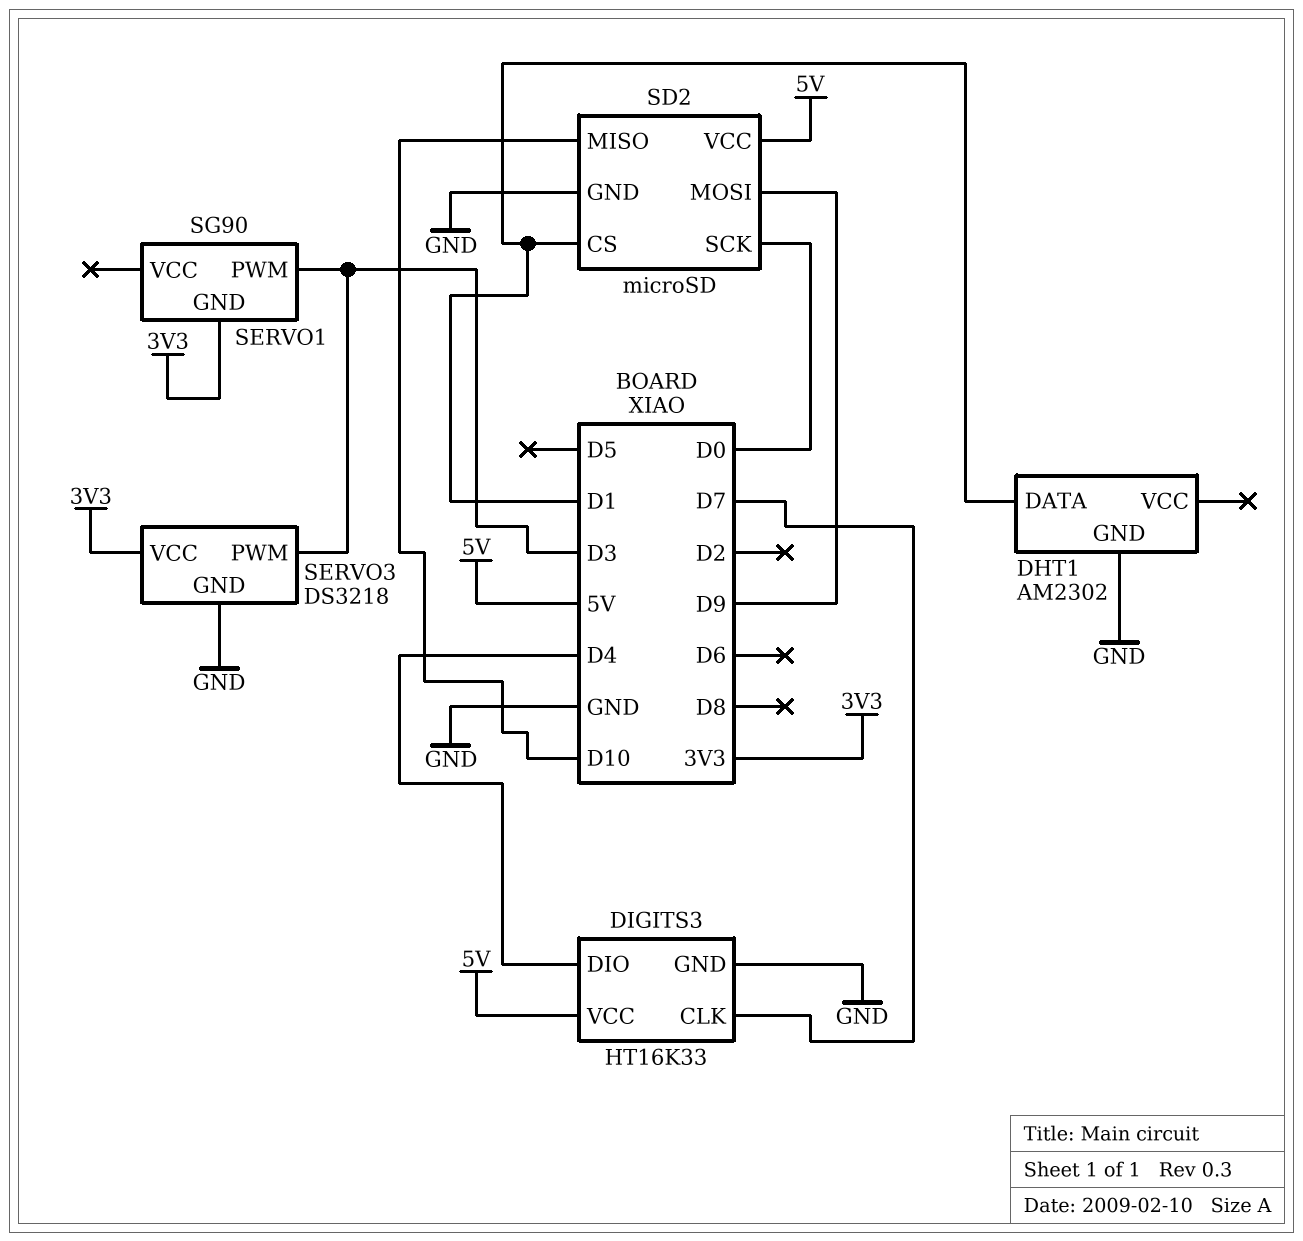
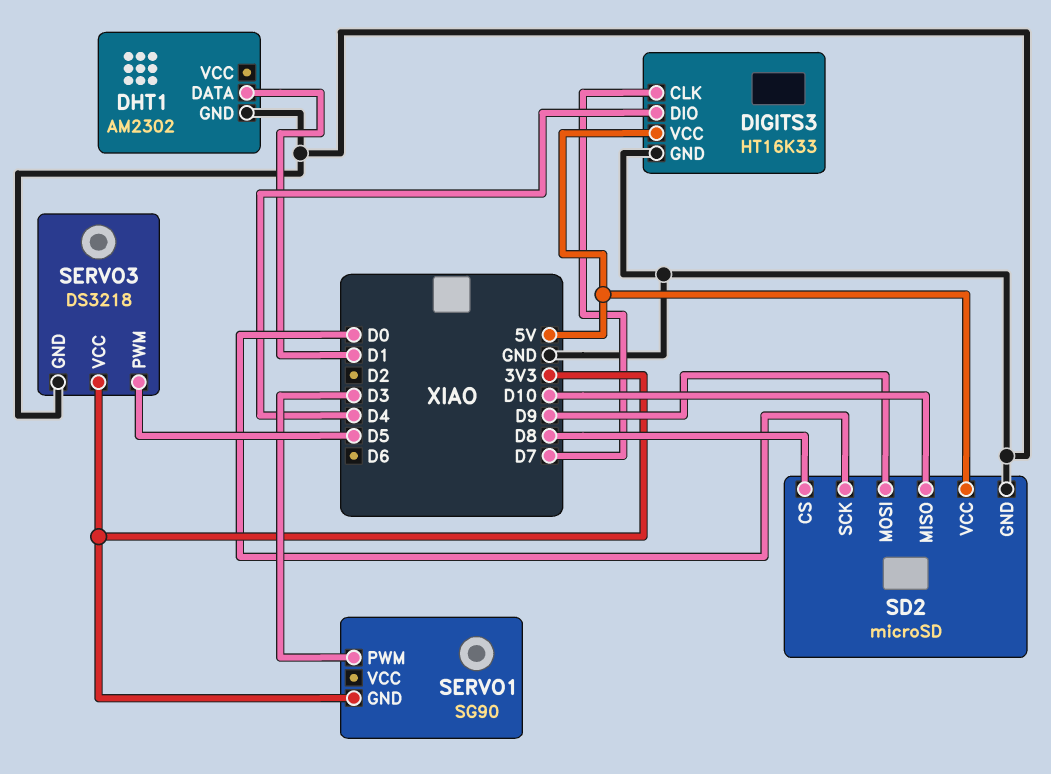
SD2 pin CS: D1 -> D8
SERVO3 pin PWM: D3 -> D5

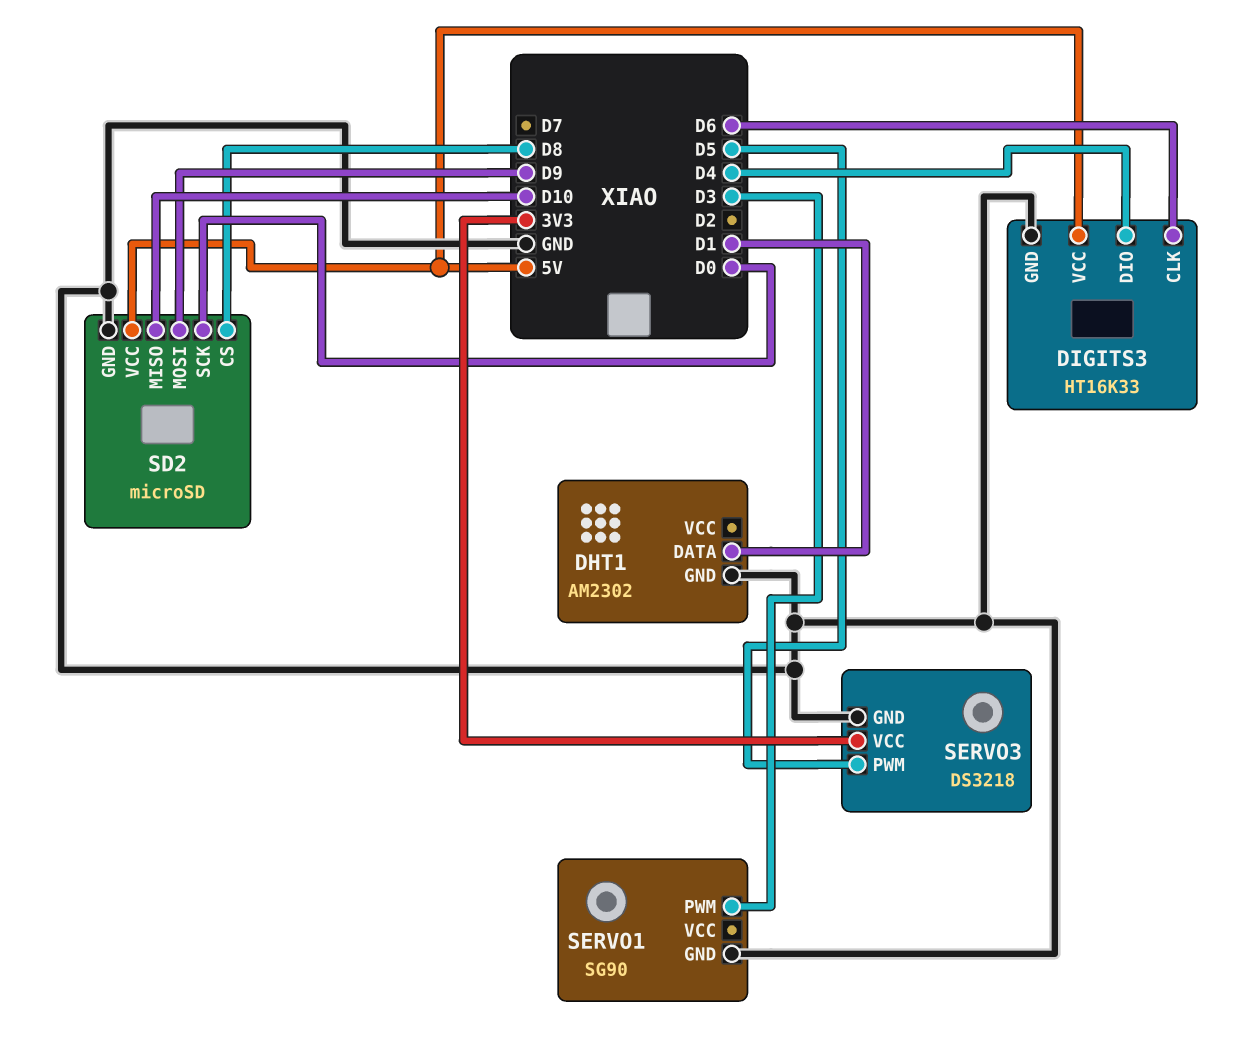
DIGITS3 pin CLK: D7 -> D6
SERVO1 pin GND: 3V3 -> GND

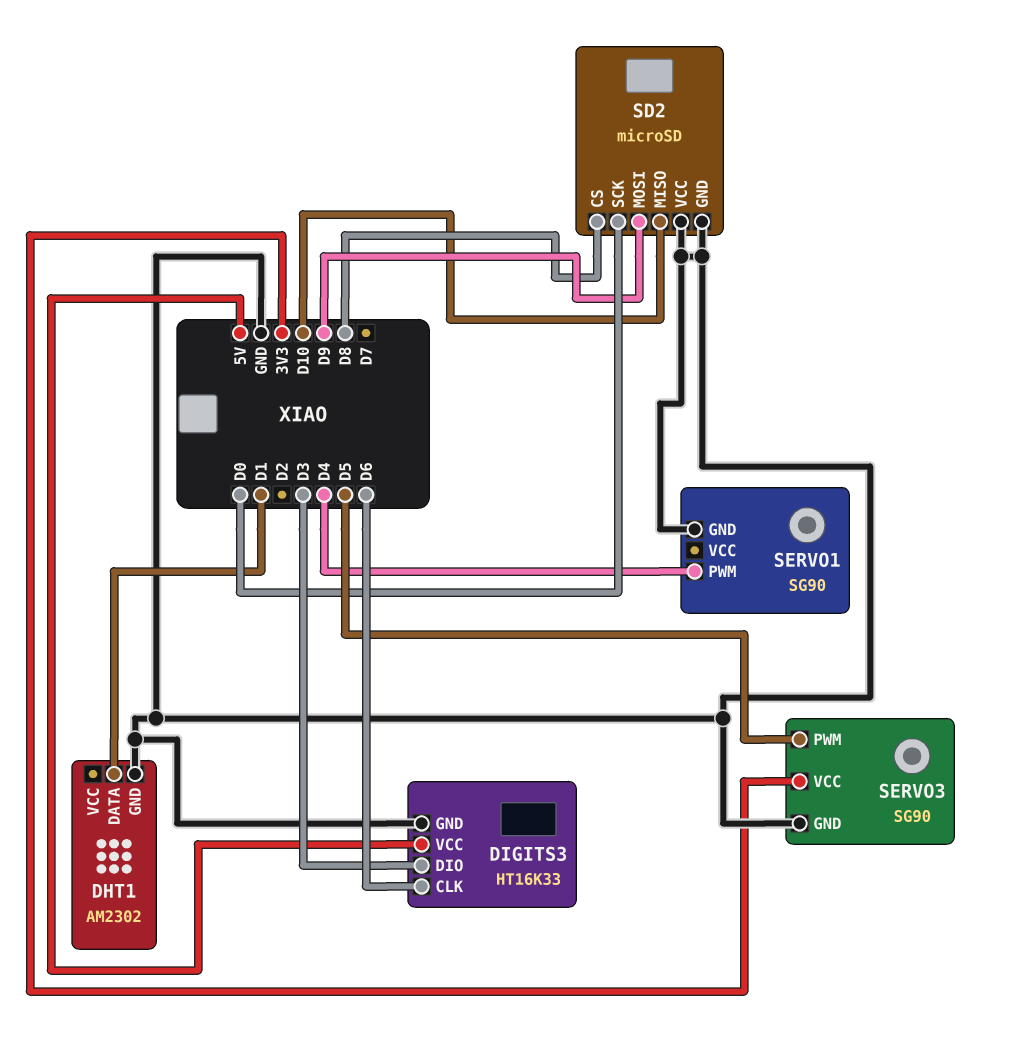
DIGITS3 pin DIO: D4 -> D3
SD2 pin VCC: 5V -> GND
SERVO1 pin PWM: D3 -> D4
SERVO3: DS3218 -> SG90

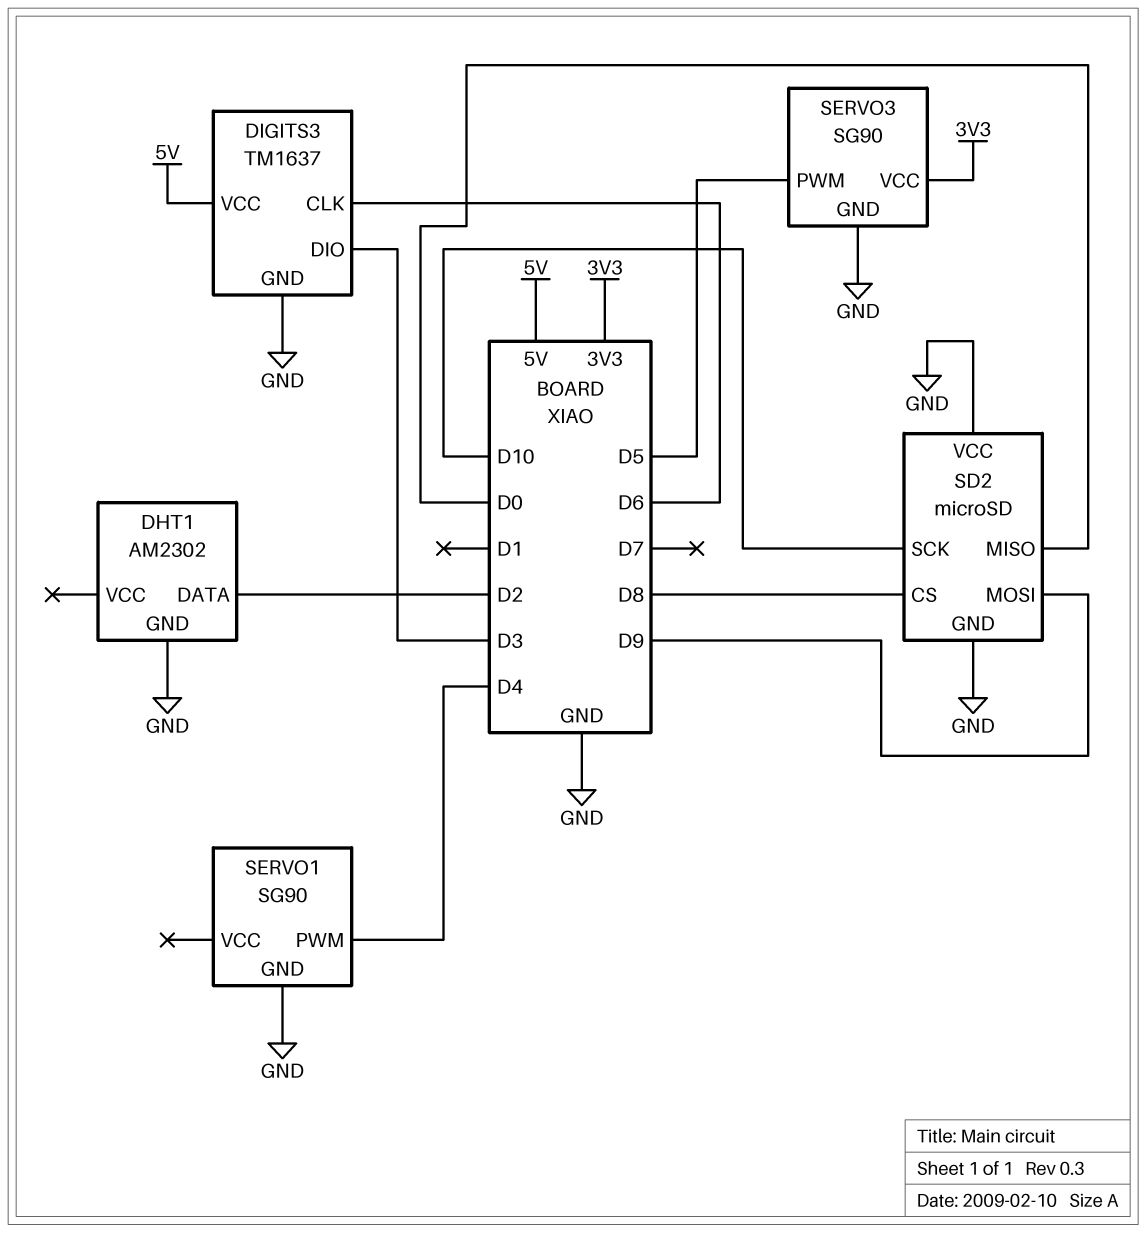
DHT1 pin DATA: D1 -> D2
DIGITS3: HT16K33 -> TM1637
SD2 pin MISO: D10 -> D0
SD2 pin SCK: D0 -> D10

